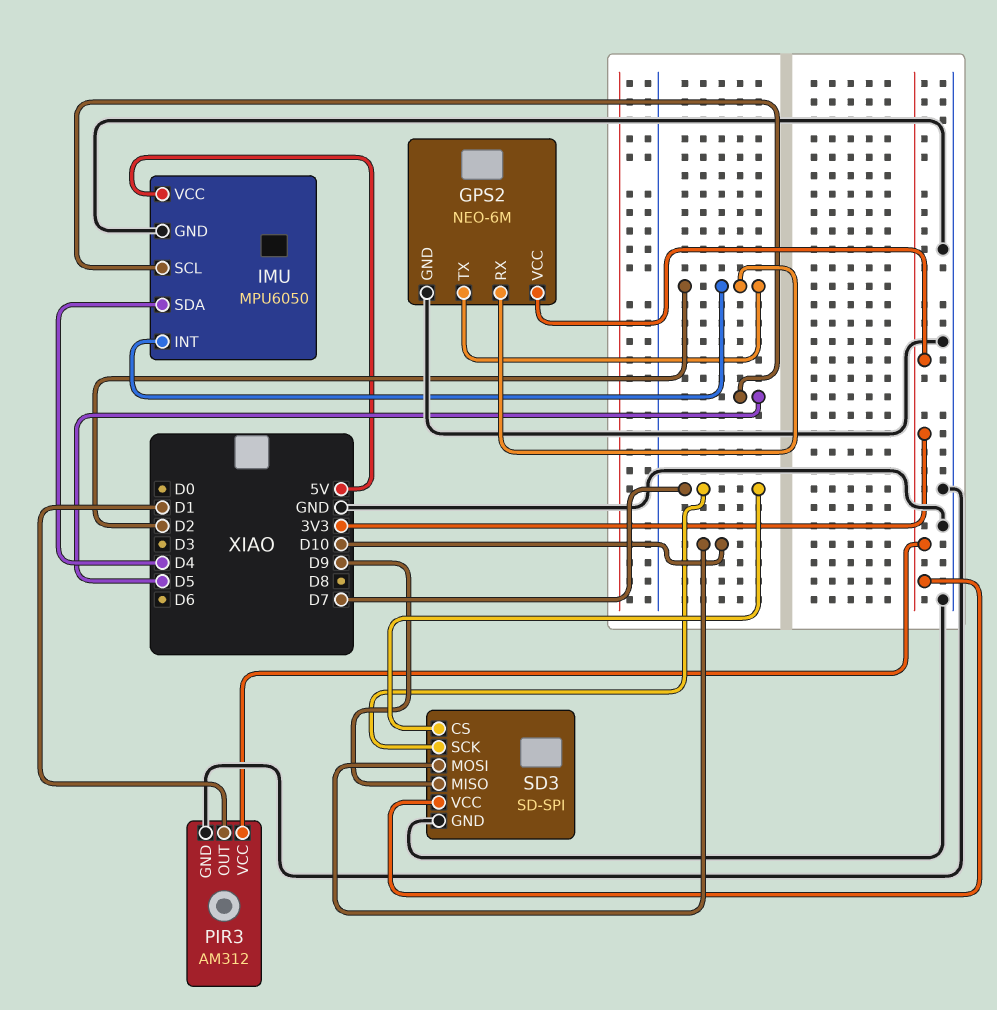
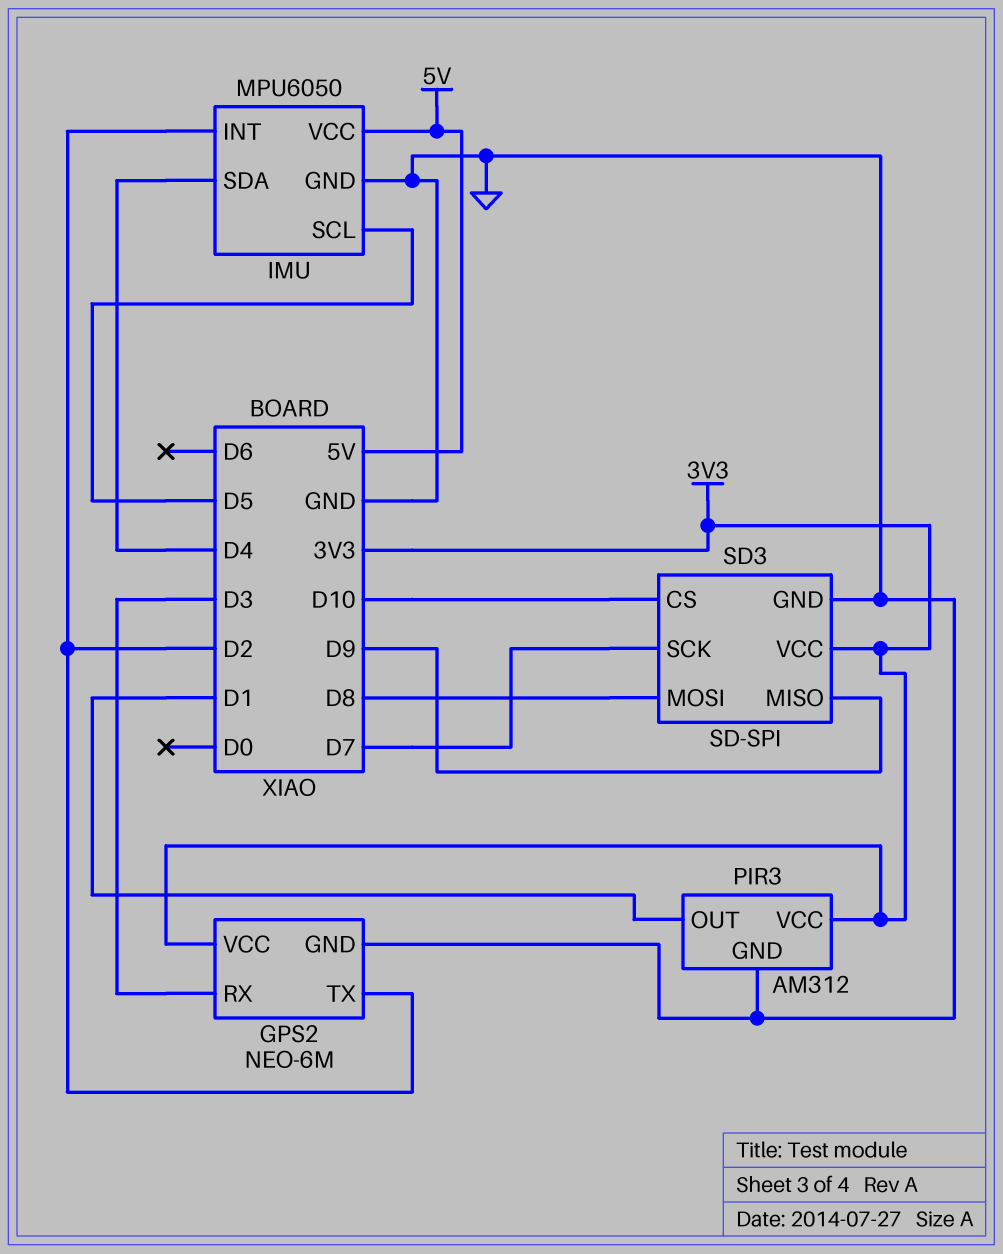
GPS2 pin RX: D2 -> D3
SD3 pin CS: D7 -> D10
SD3 pin MOSI: D10 -> D8

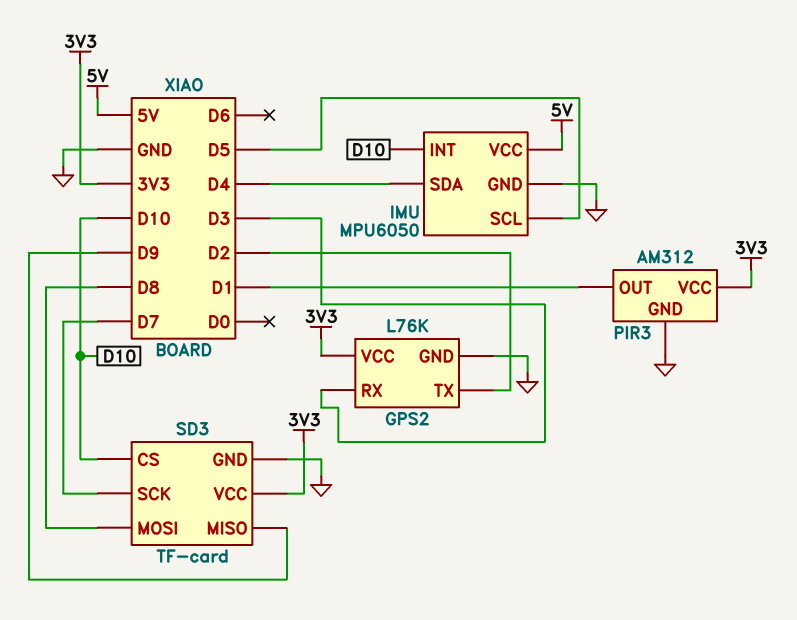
GPS2: NEO-6M -> L76K
IMU pin INT: D2 -> D10
SD3: SD-SPI -> TF-card

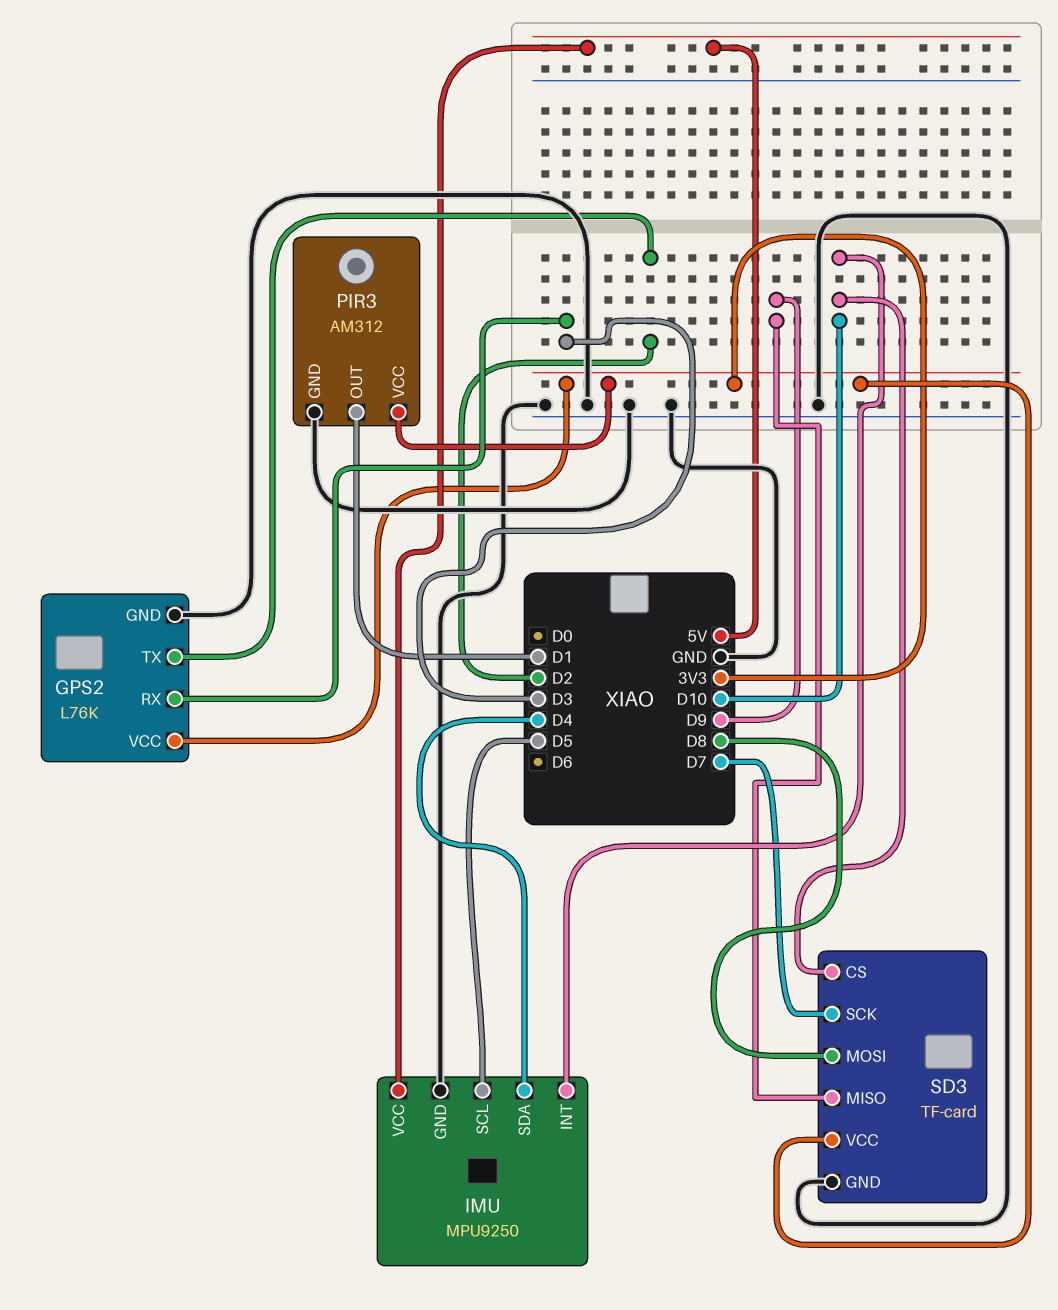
IMU: MPU6050 -> MPU9250

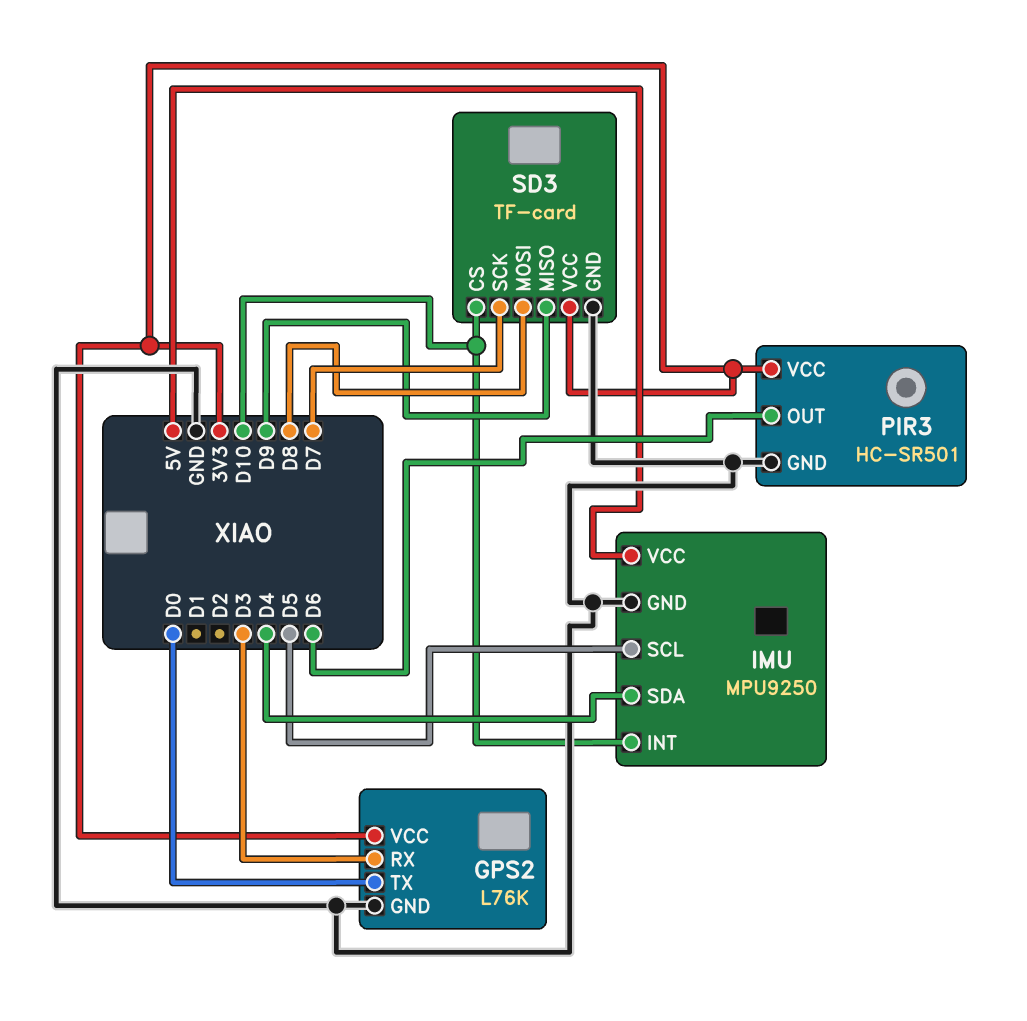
GPS2 pin TX: D2 -> D0
PIR3: AM312 -> HC-SR501
PIR3 pin OUT: D1 -> D6

